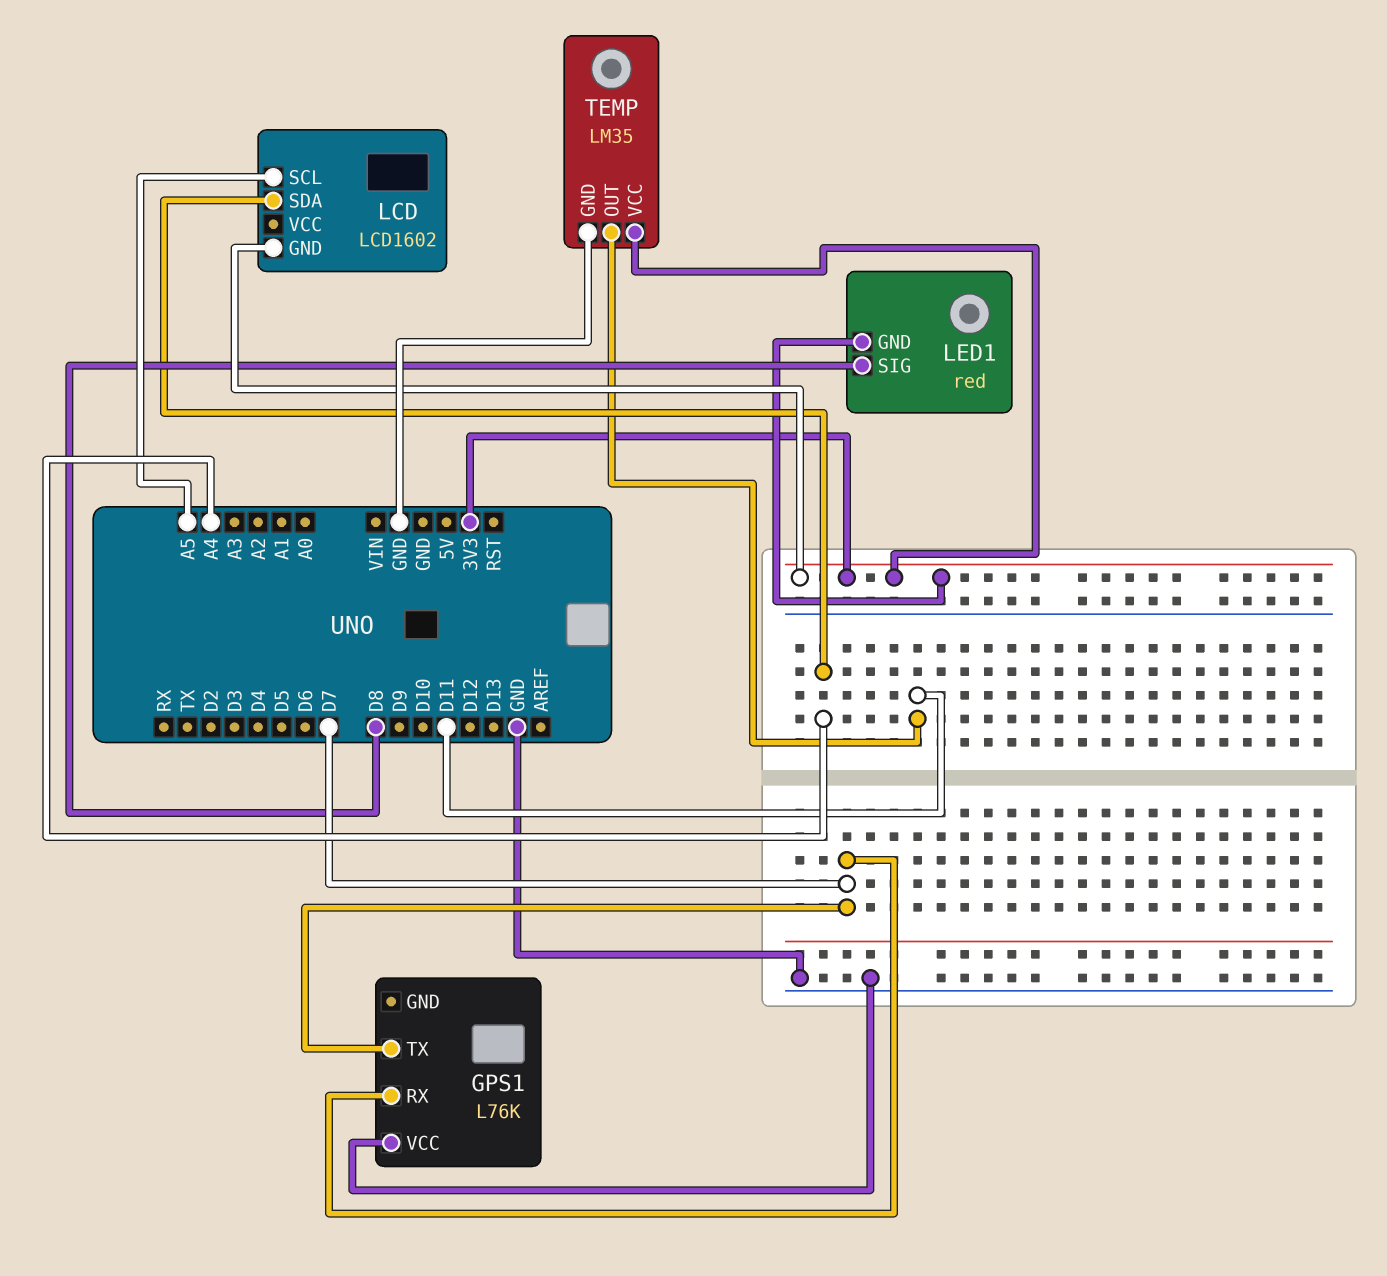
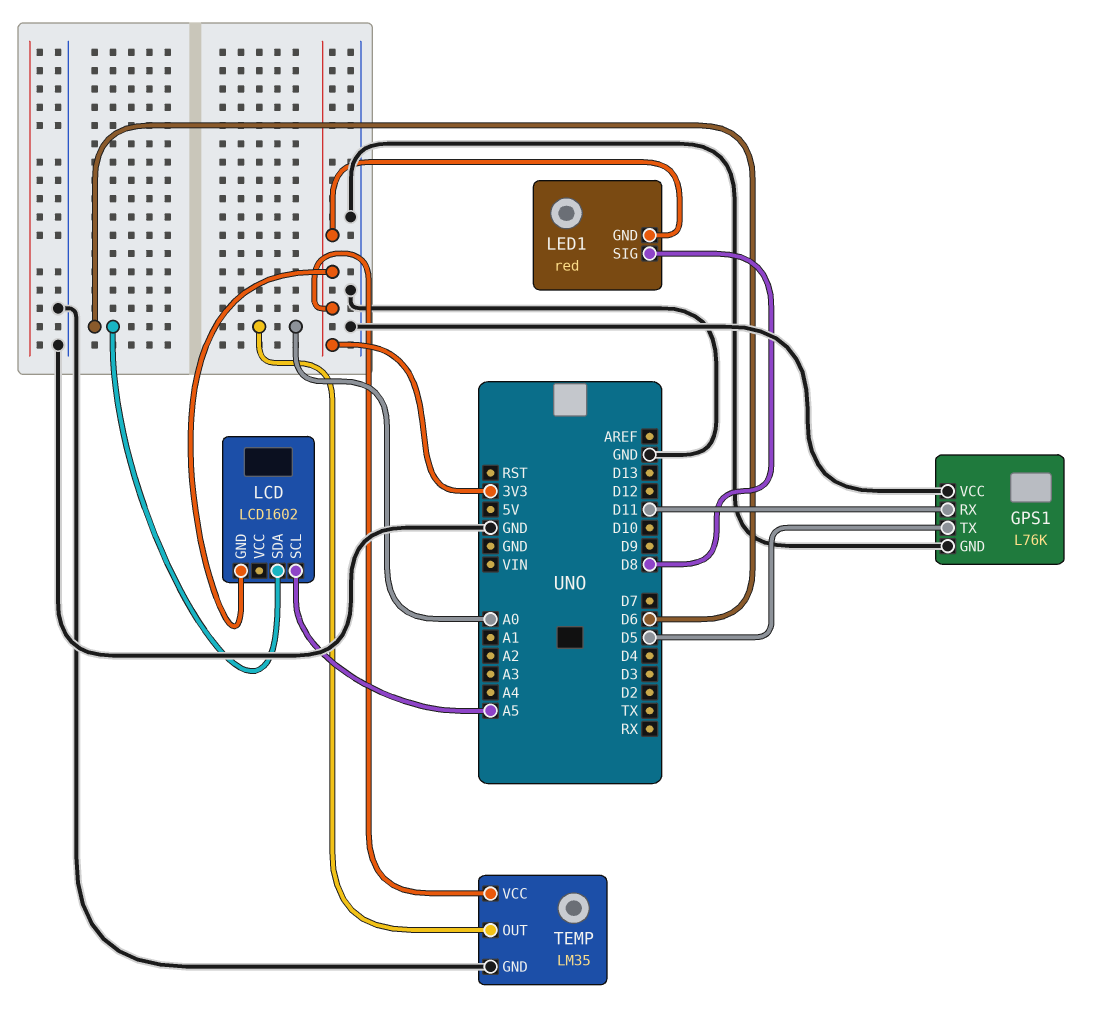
GPS1 pin GND: none -> GND
GPS1 pin RX: D7 -> D11
GPS1 pin TX: D7 -> D5
LCD pin SDA: A4 -> D6
TEMP pin OUT: D11 -> A0

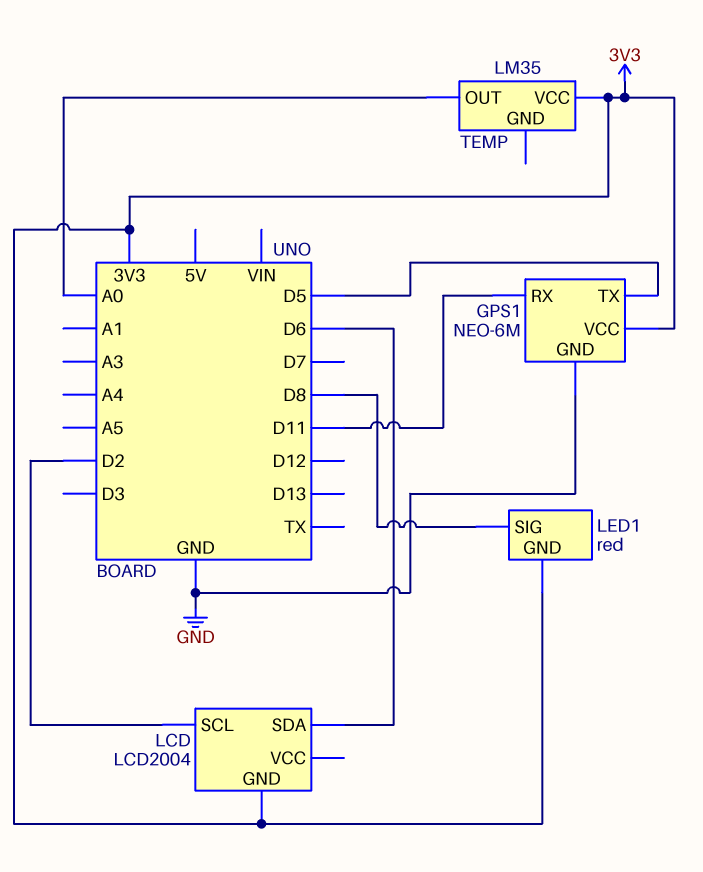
GPS1: L76K -> NEO-6M
GPS1 pin VCC: GND -> 3V3
LCD: LCD1602 -> LCD2004
LCD pin SCL: A5 -> D2
TEMP pin GND: GND -> none

